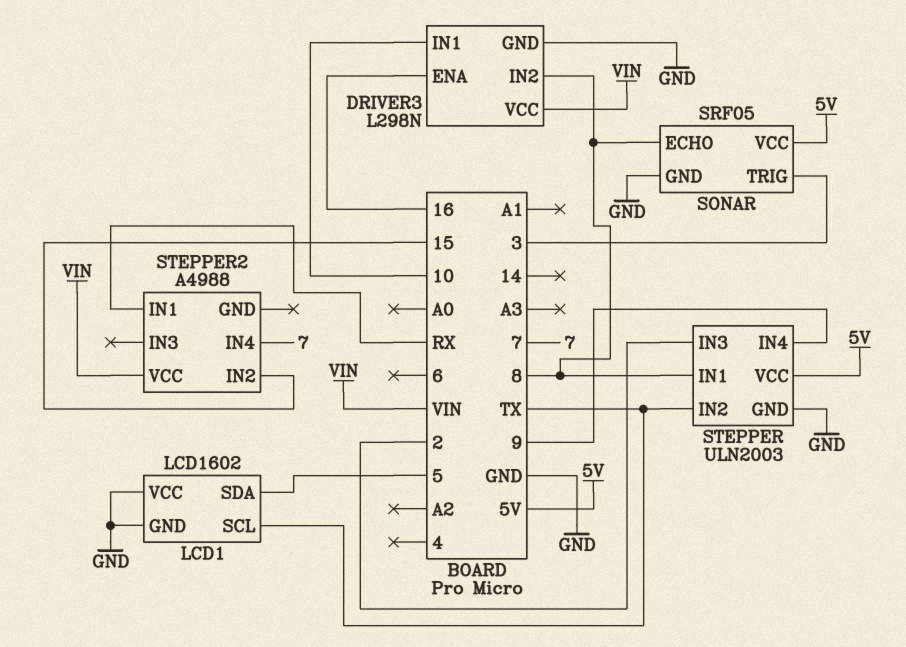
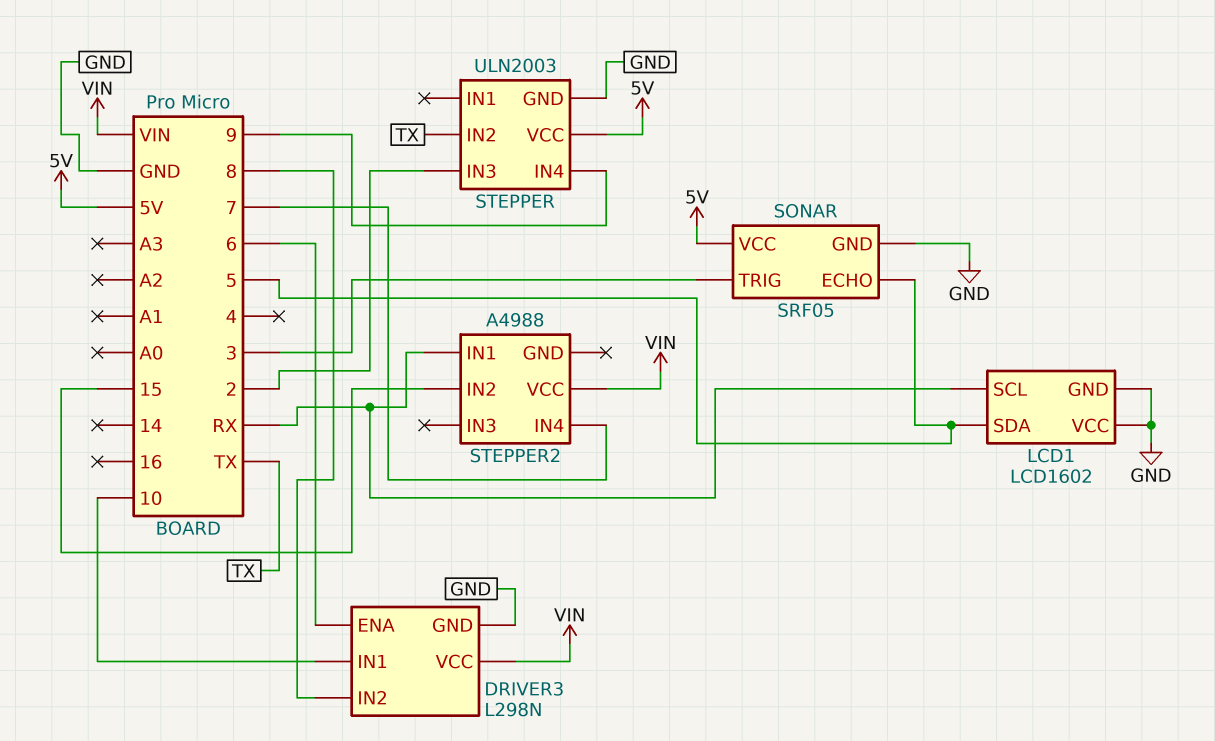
DRIVER3 pin ENA: 16 -> 6
LCD1 pin SCL: TX -> RX
SONAR pin ECHO: 8 -> 5
STEPPER pin IN1: 8 -> none

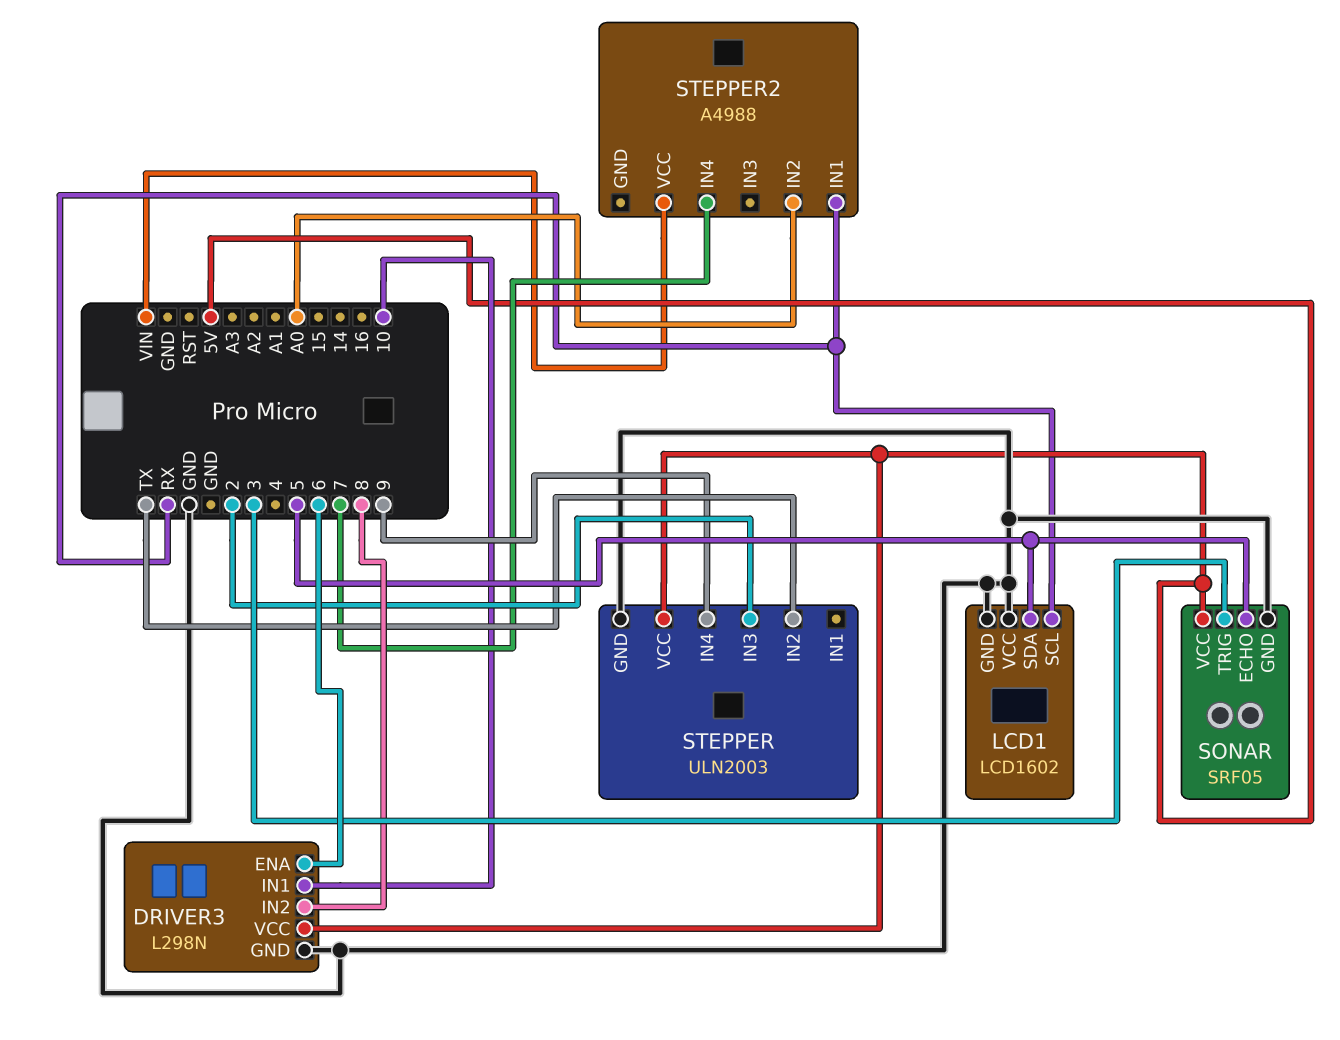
DRIVER3 pin VCC: VIN -> 5V
STEPPER2 pin IN2: 15 -> A0

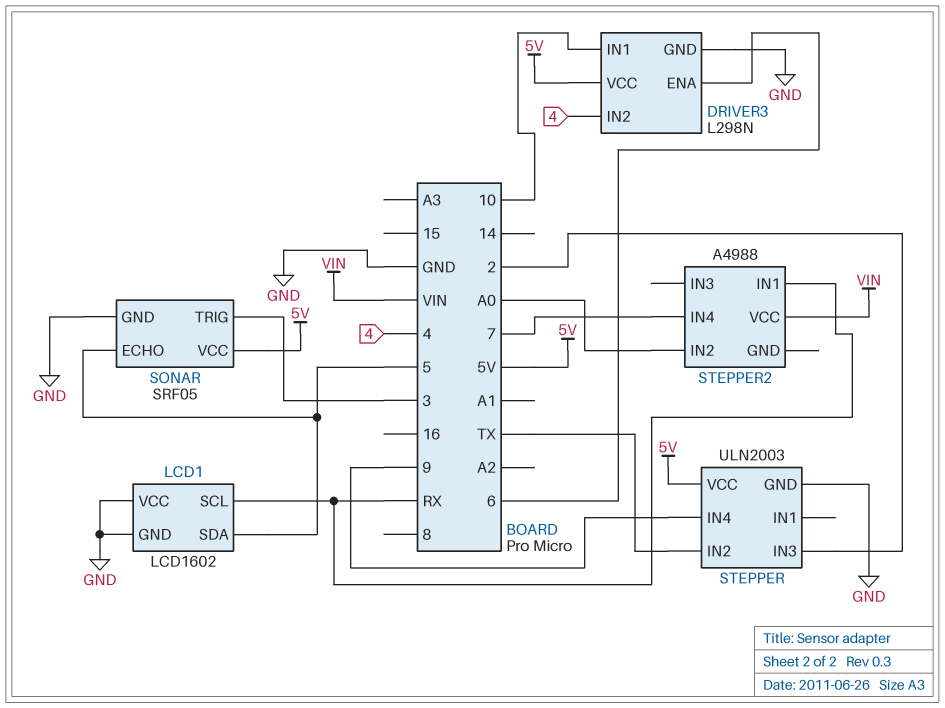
DRIVER3 pin IN2: 8 -> 4

